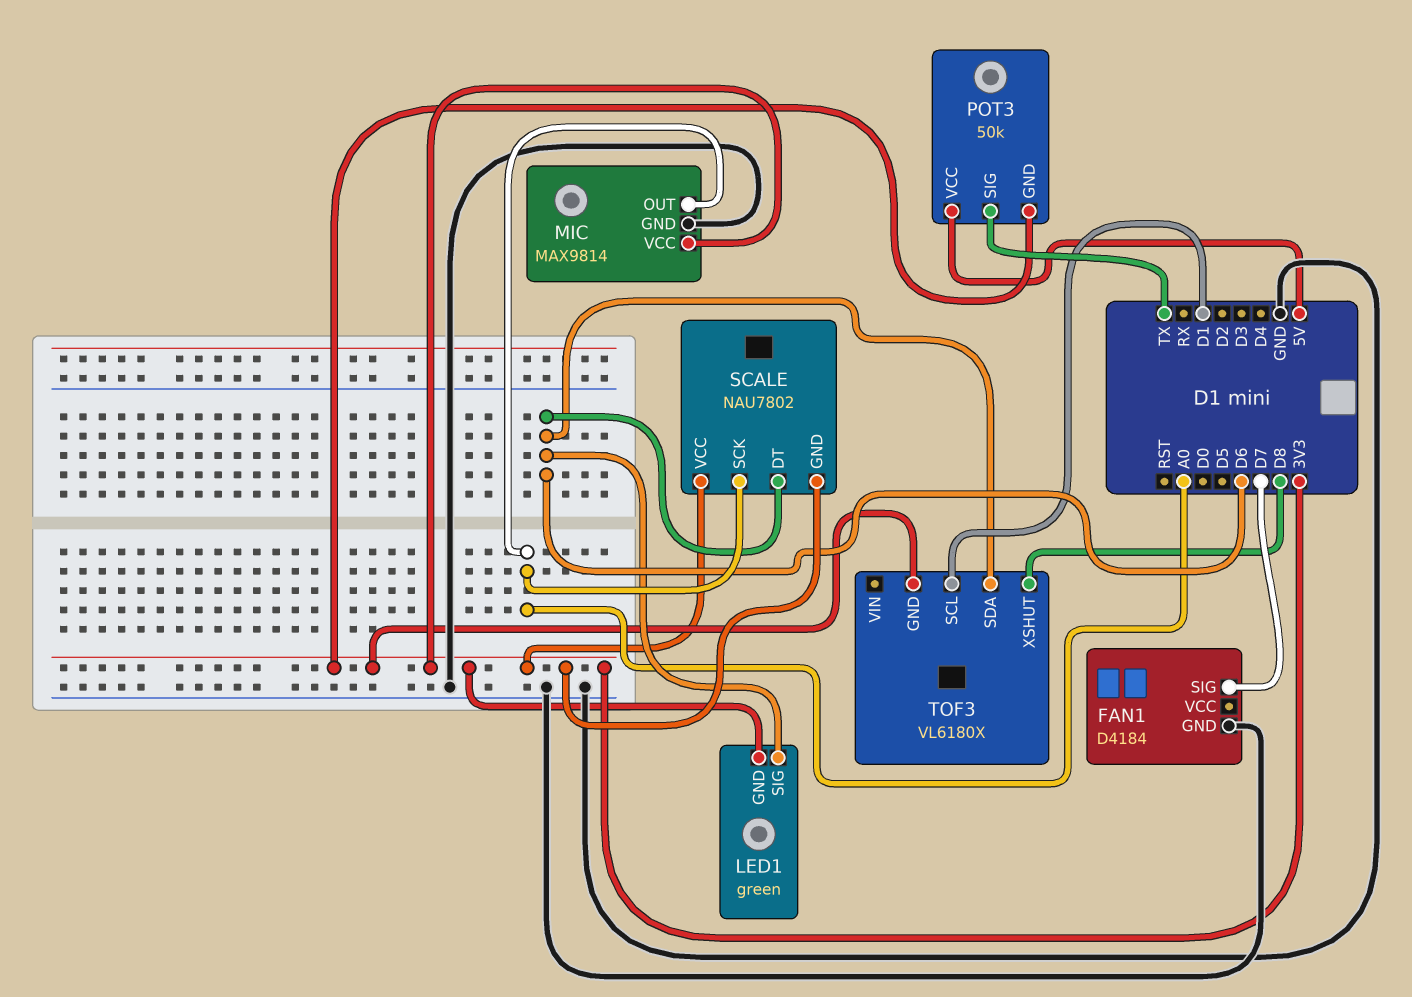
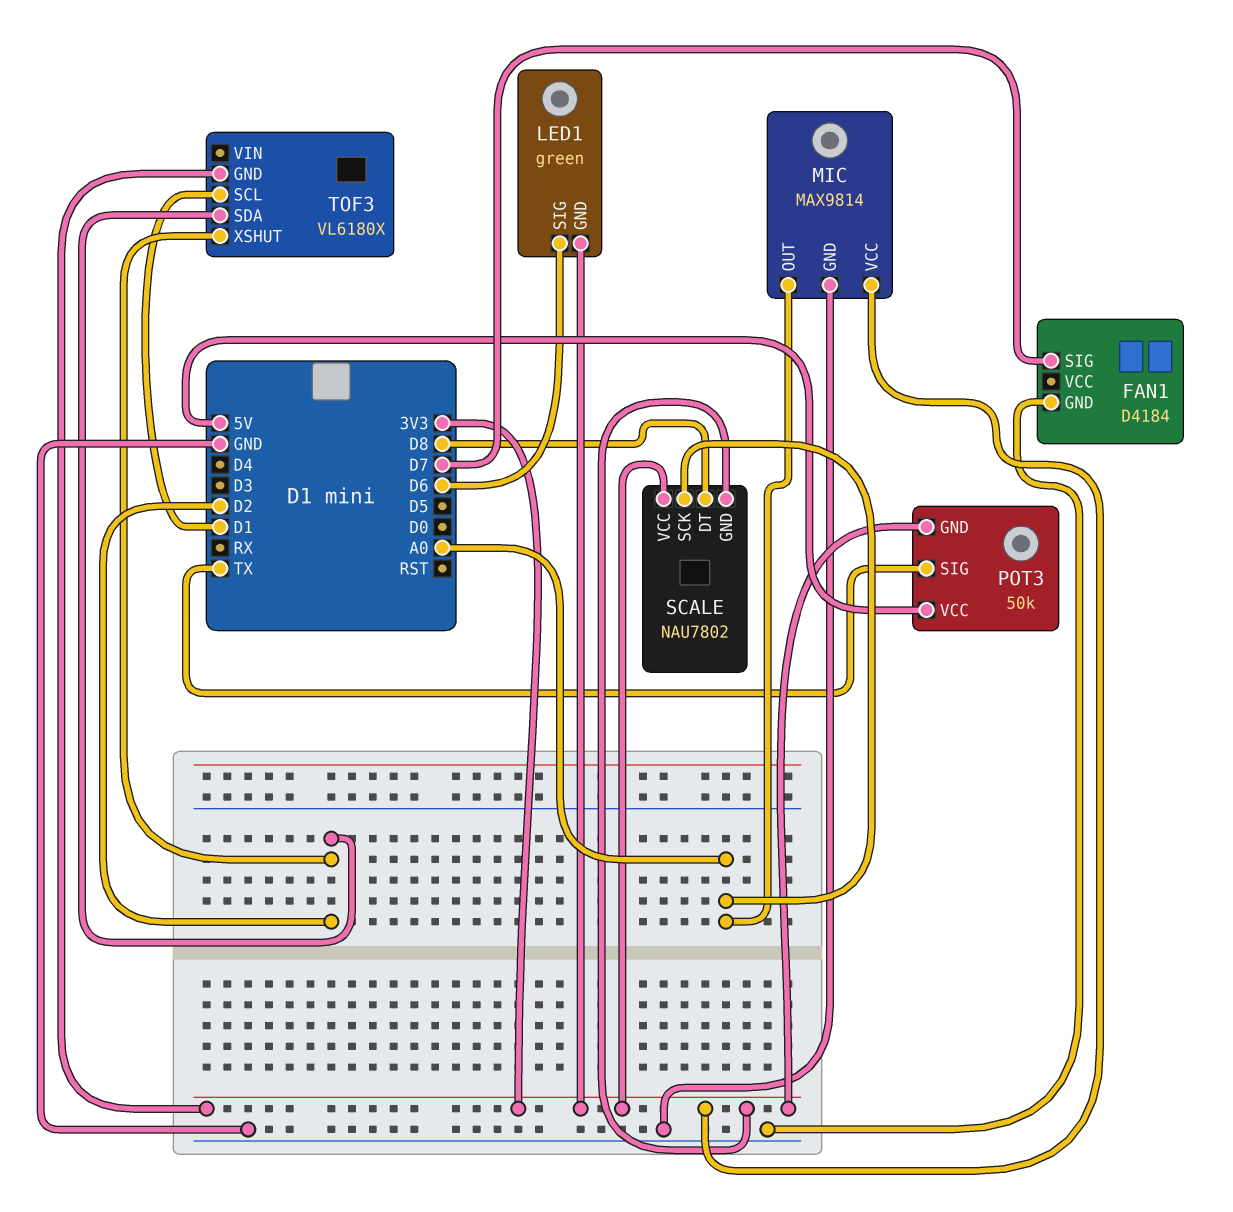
SCALE pin DT: D6 -> D8
TOF3 pin SDA: D6 -> D2
TOF3 pin XSHUT: D8 -> D2

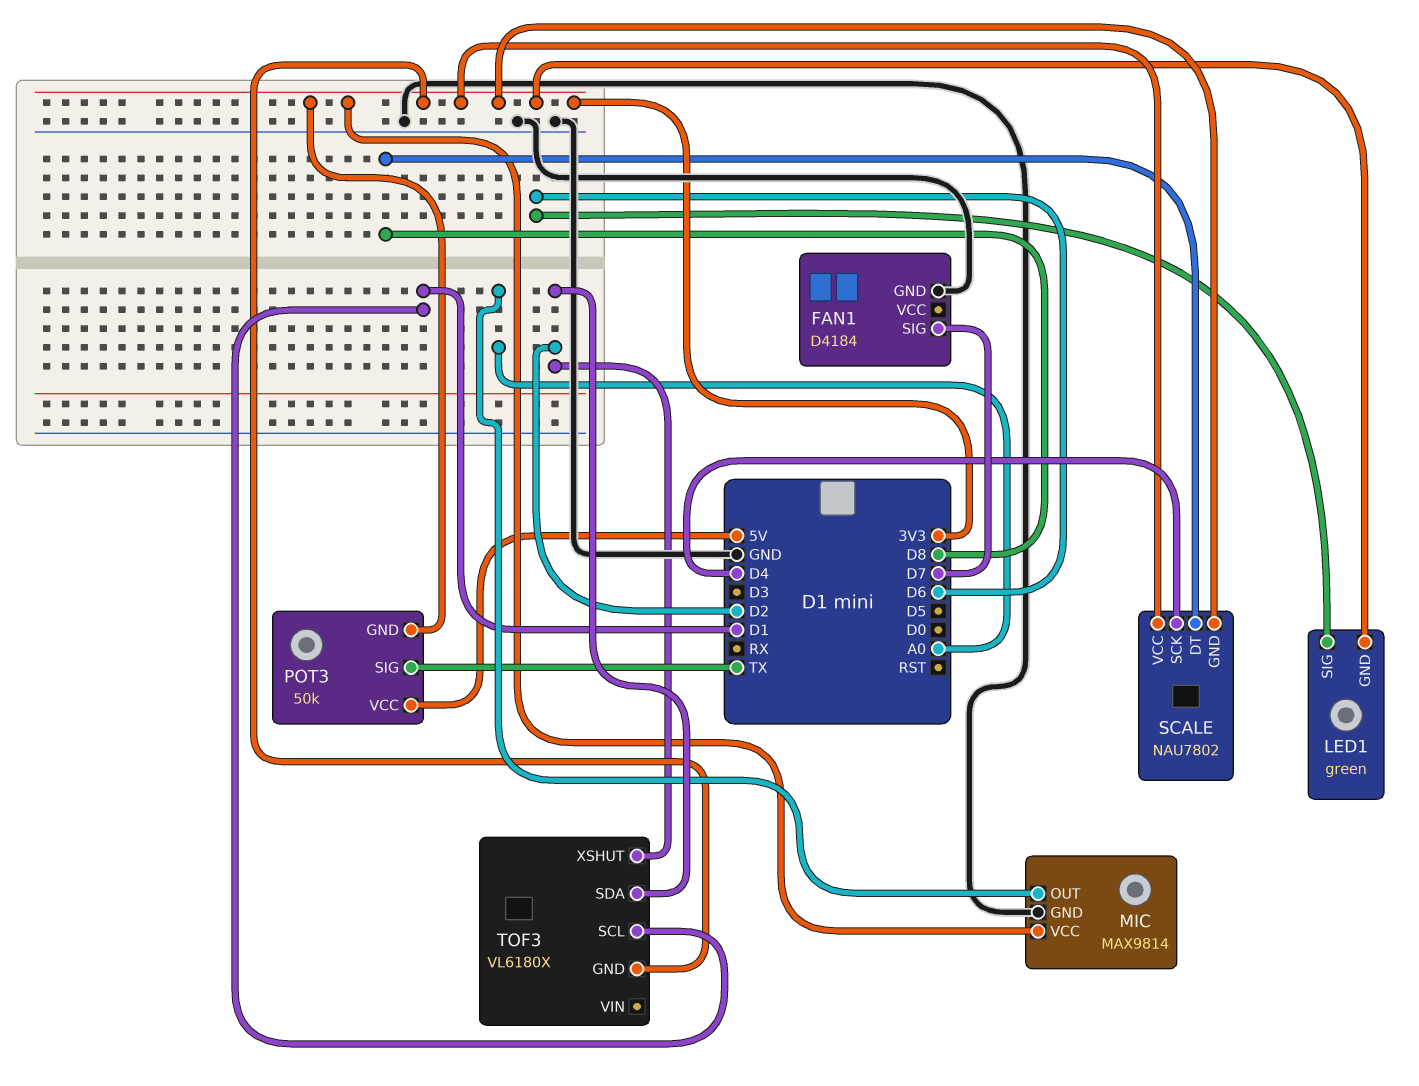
SCALE pin SCK: A0 -> D4

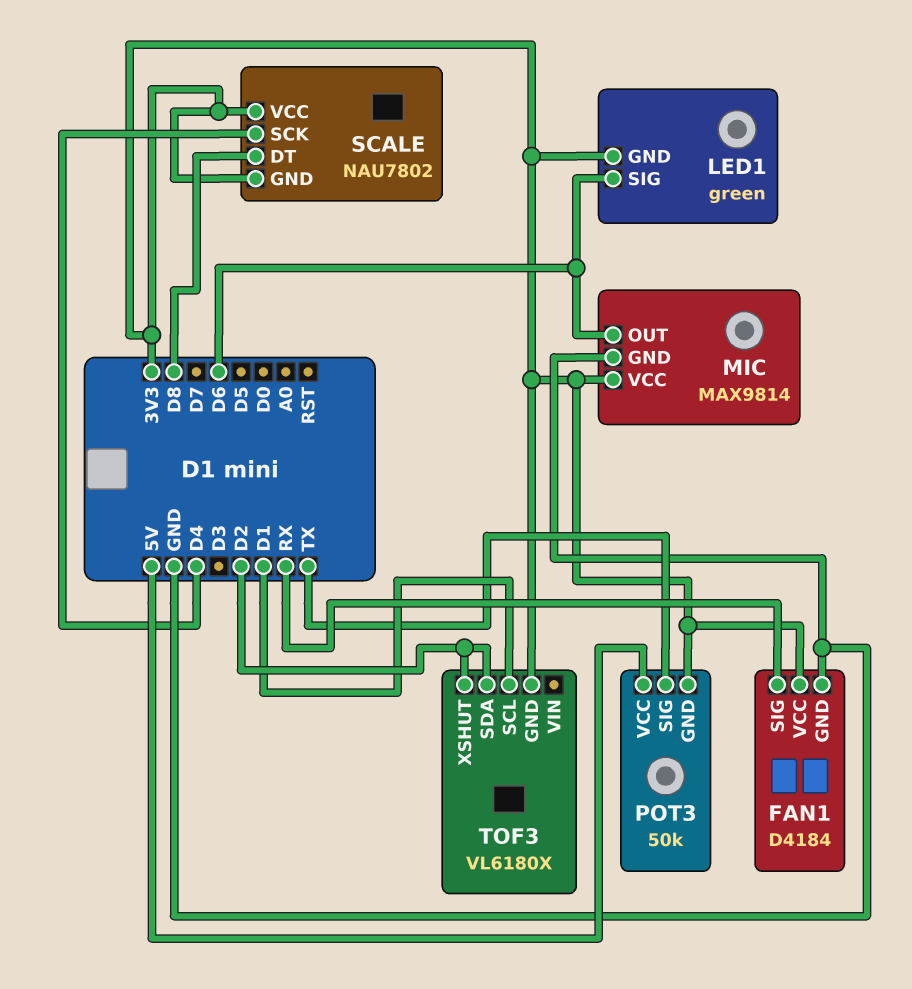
FAN1 pin SIG: D7 -> RX
FAN1 pin VCC: none -> 3V3
MIC pin OUT: A0 -> D6

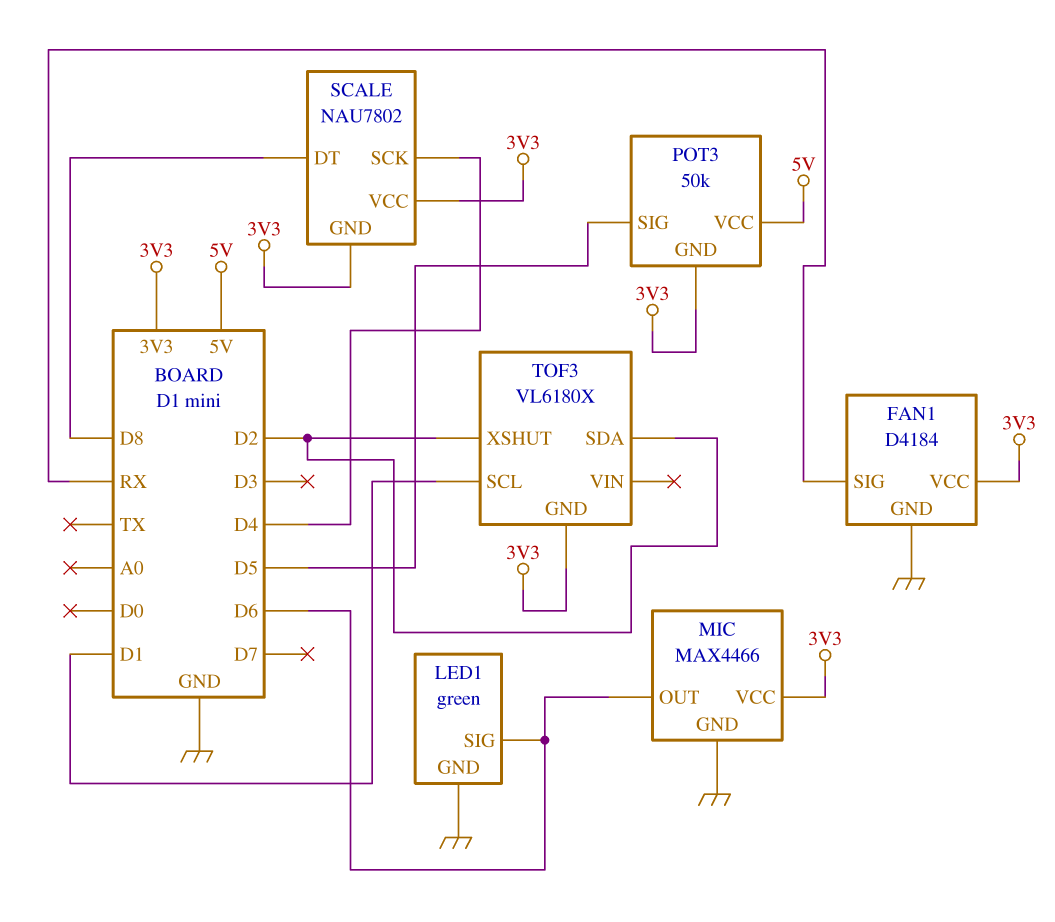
LED1 pin GND: 3V3 -> GND
MIC: MAX9814 -> MAX4466
POT3 pin SIG: TX -> D5

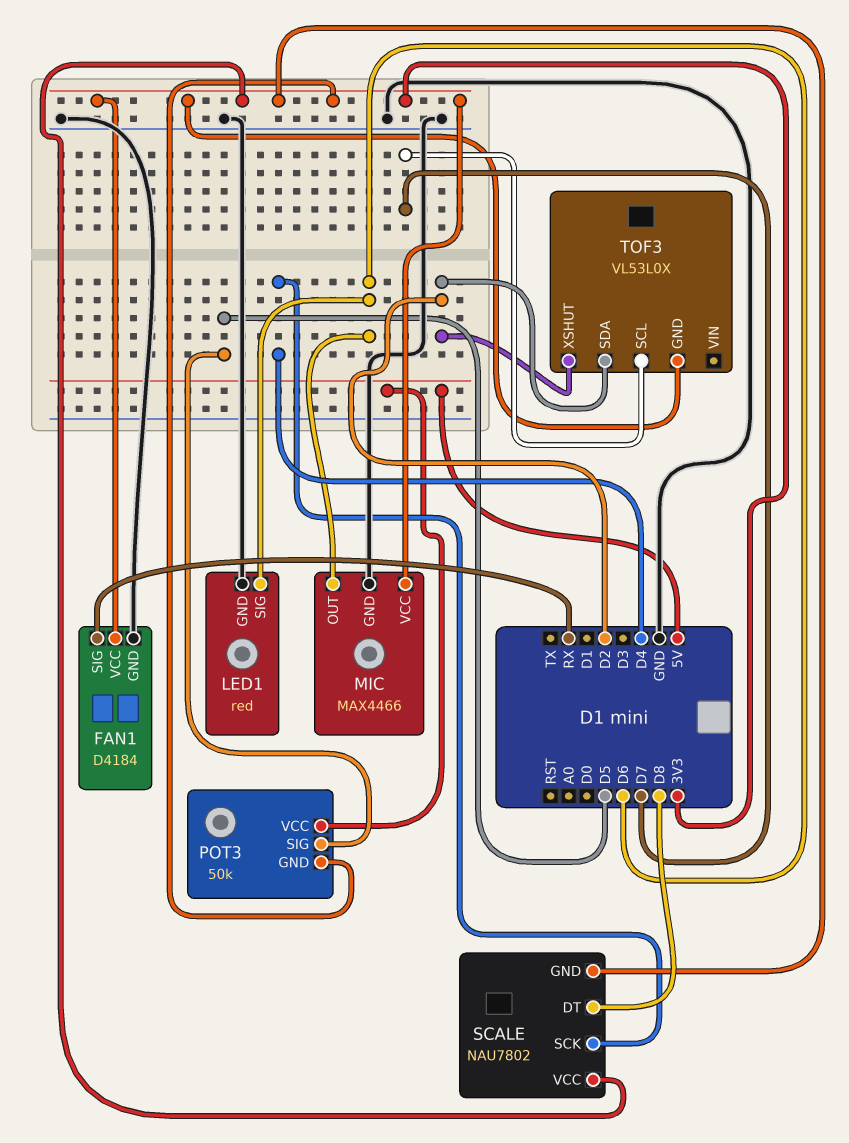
LED1: green -> red
TOF3: VL6180X -> VL53L0X
TOF3 pin SCL: D1 -> D7

